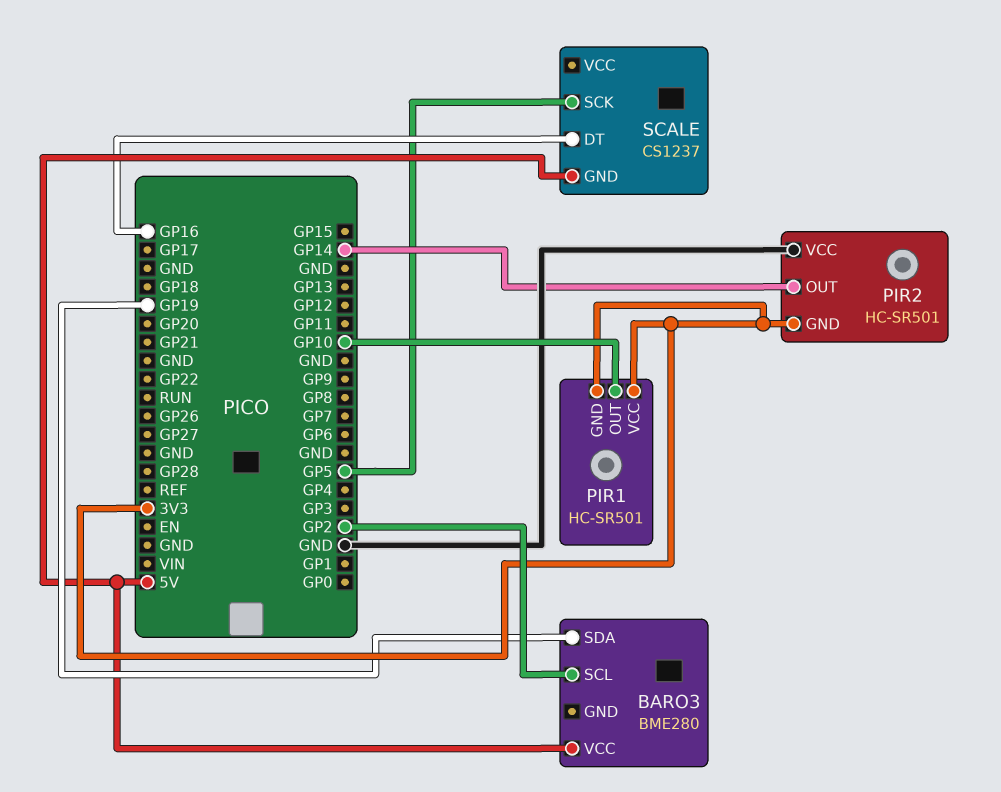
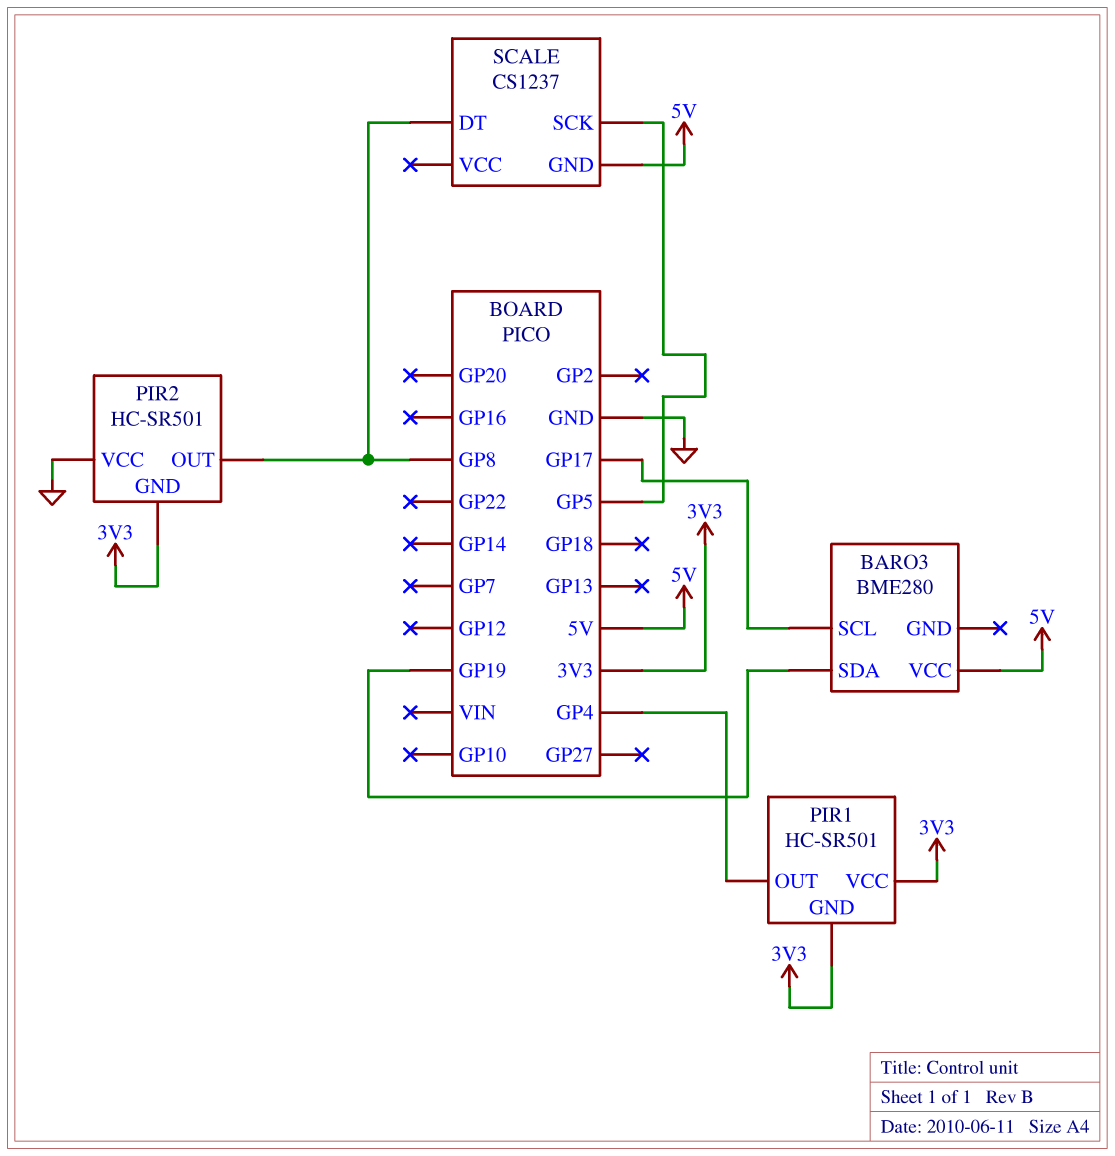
BARO3 pin SCL: GP2 -> GP17
PIR1 pin OUT: GP10 -> GP4
PIR2 pin OUT: GP14 -> GP8
SCALE pin DT: GP16 -> GP8

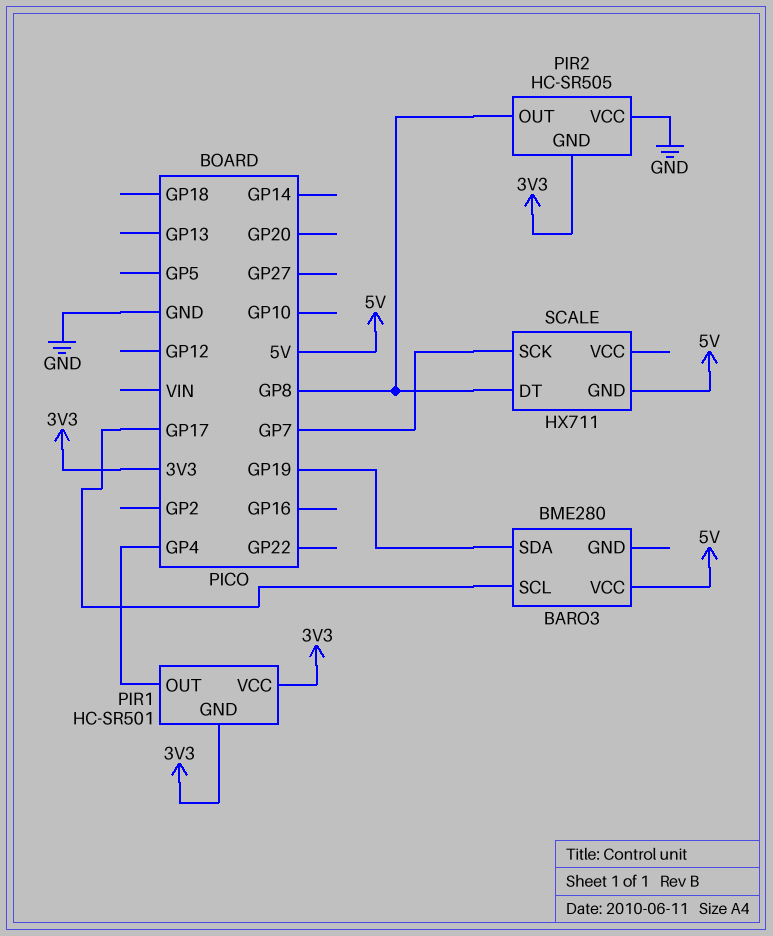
PIR2: HC-SR501 -> HC-SR505
SCALE: CS1237 -> HX711
SCALE pin SCK: GP5 -> GP7

